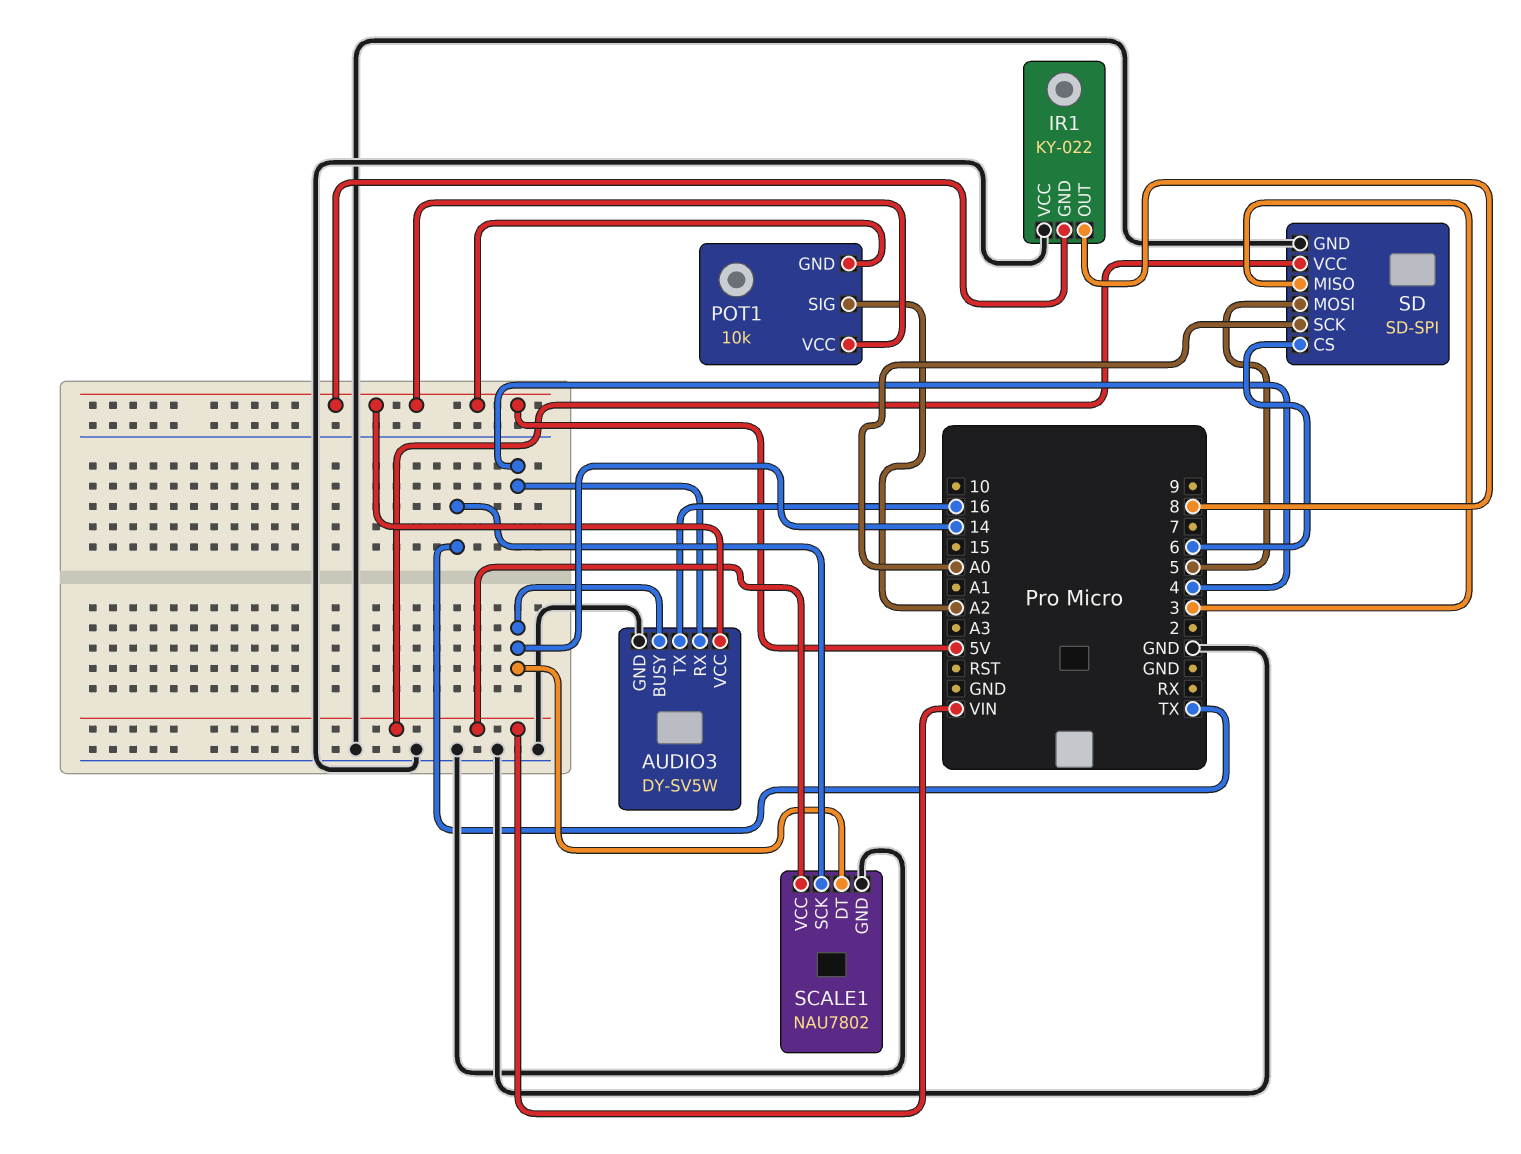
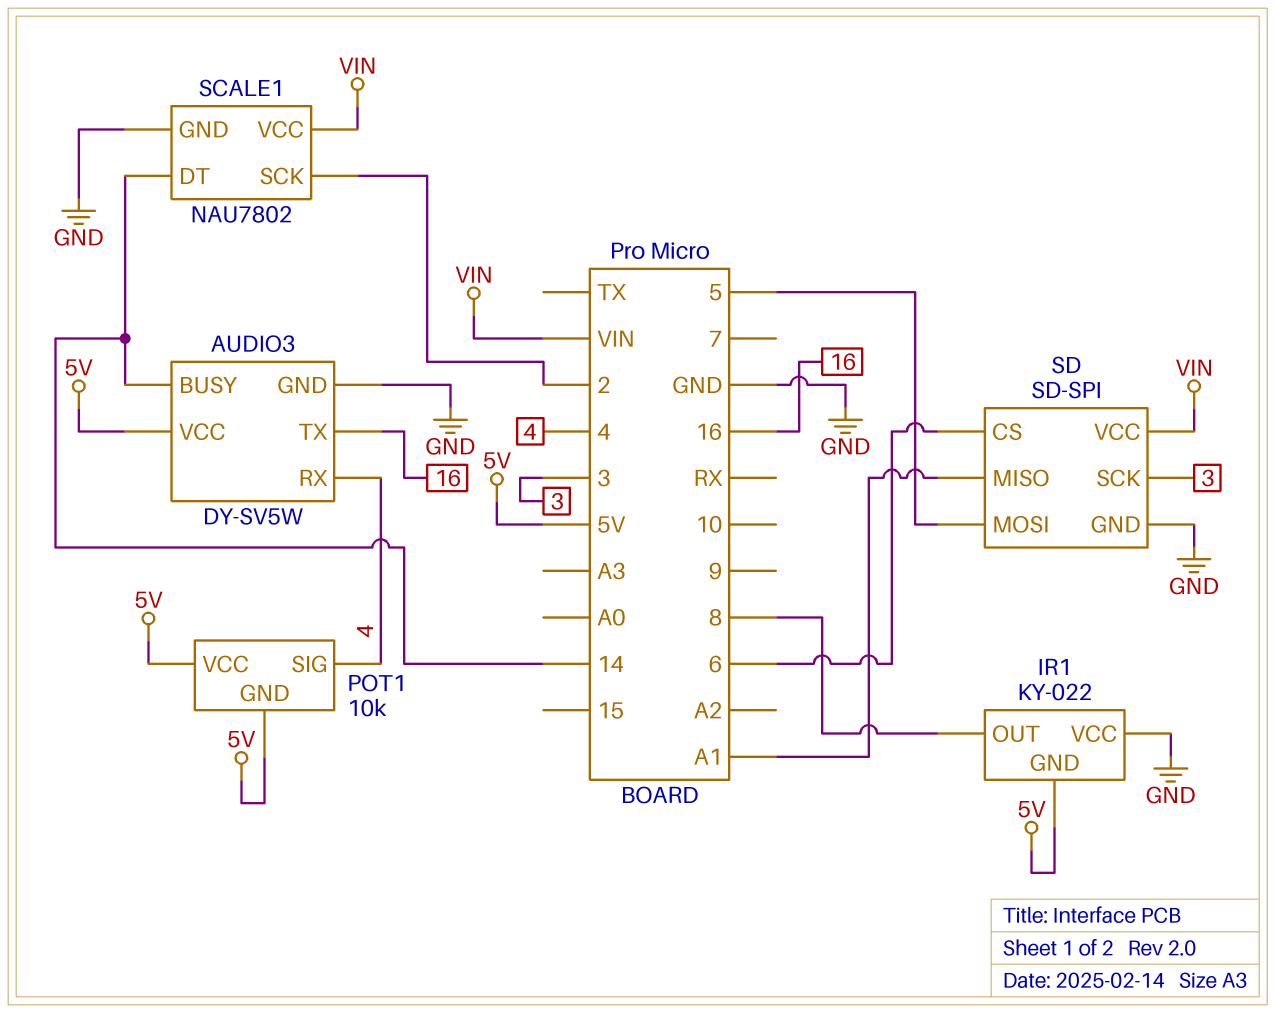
POT1 pin SIG: A2 -> 4
SCALE1 pin SCK: TX -> 2
SD pin MISO: 3 -> A1
SD pin SCK: A0 -> 3

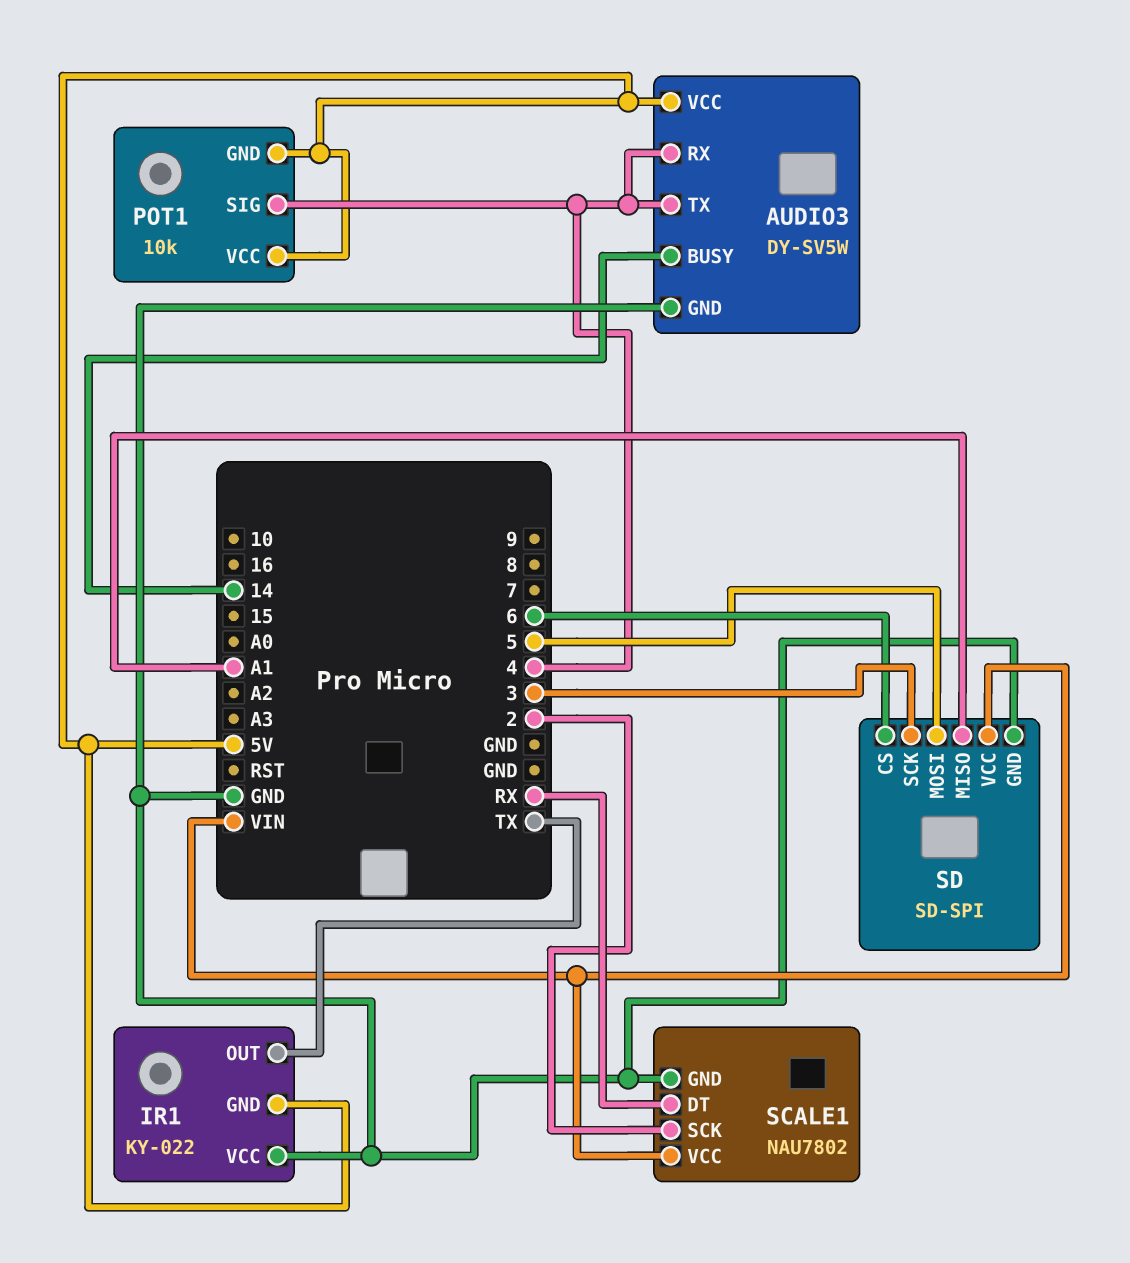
AUDIO3 pin TX: 16 -> 4
IR1 pin OUT: 8 -> TX
SCALE1 pin DT: 14 -> RX

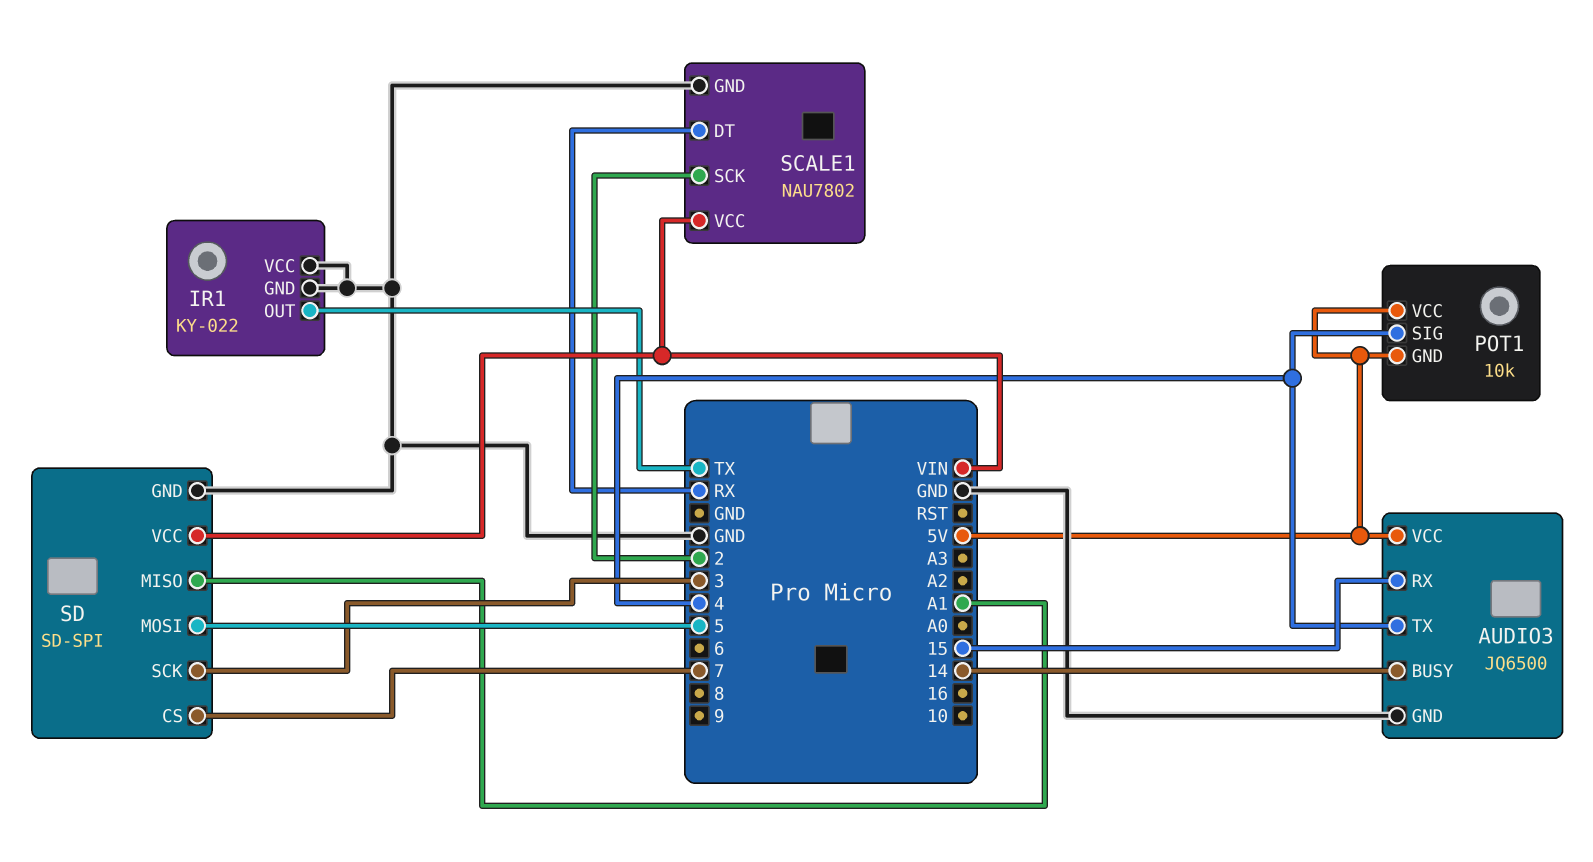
AUDIO3: DY-SV5W -> JQ6500
AUDIO3 pin RX: 4 -> 15
IR1 pin GND: 5V -> GND
SD pin CS: 6 -> 7

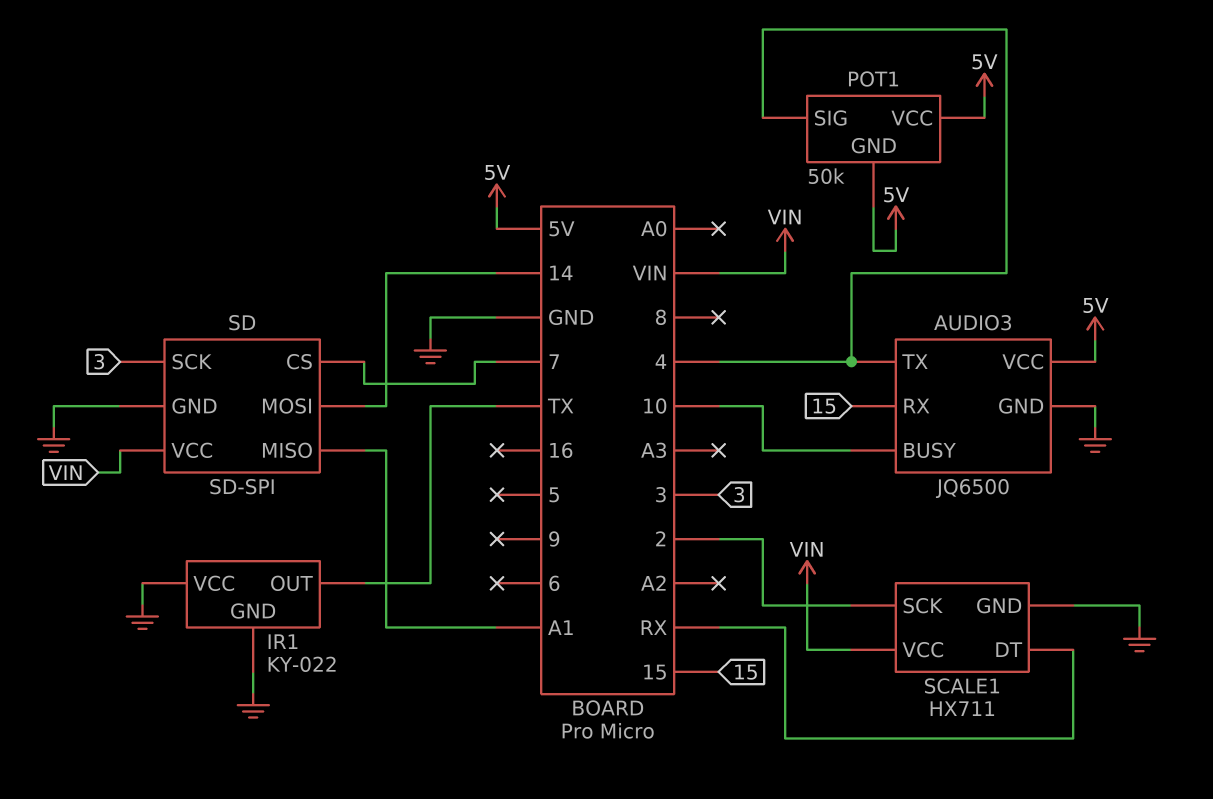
AUDIO3 pin BUSY: 14 -> 10
POT1: 10k -> 50k
SCALE1: NAU7802 -> HX711
SD pin MOSI: 5 -> 14

